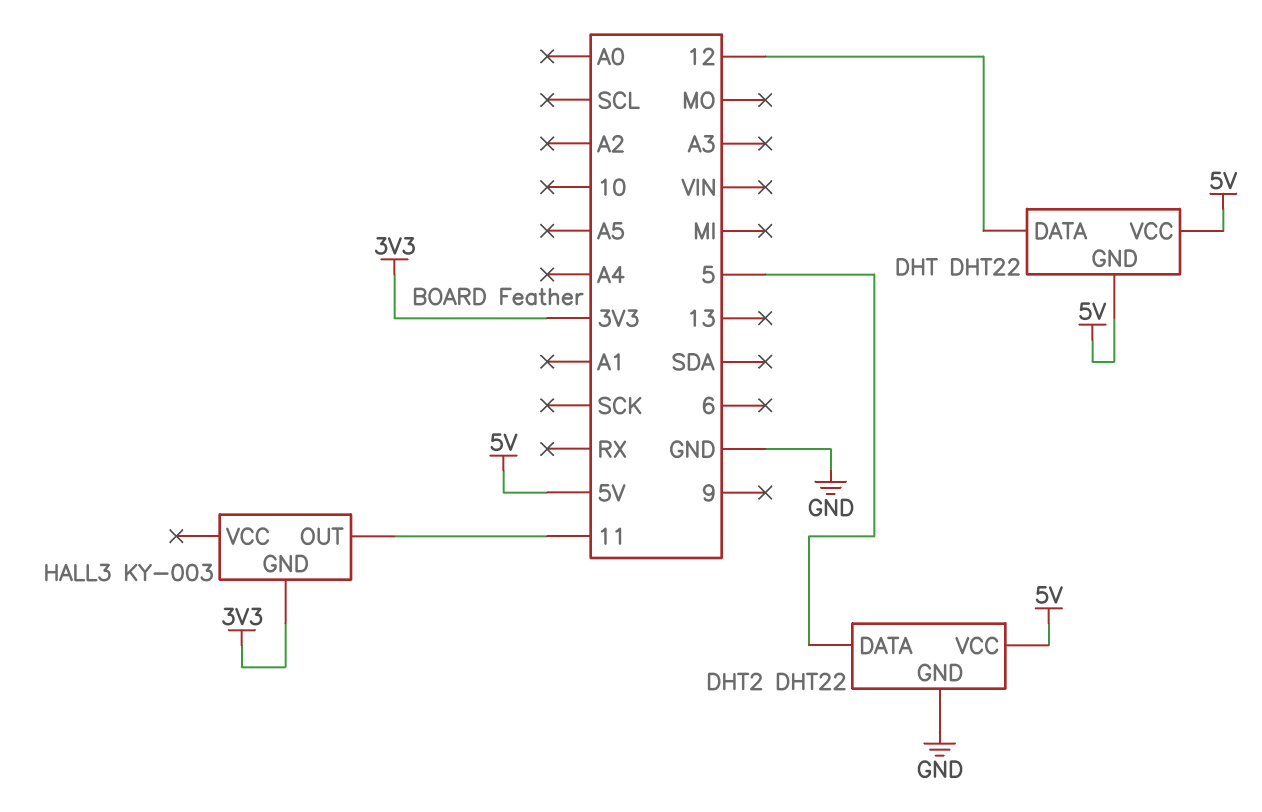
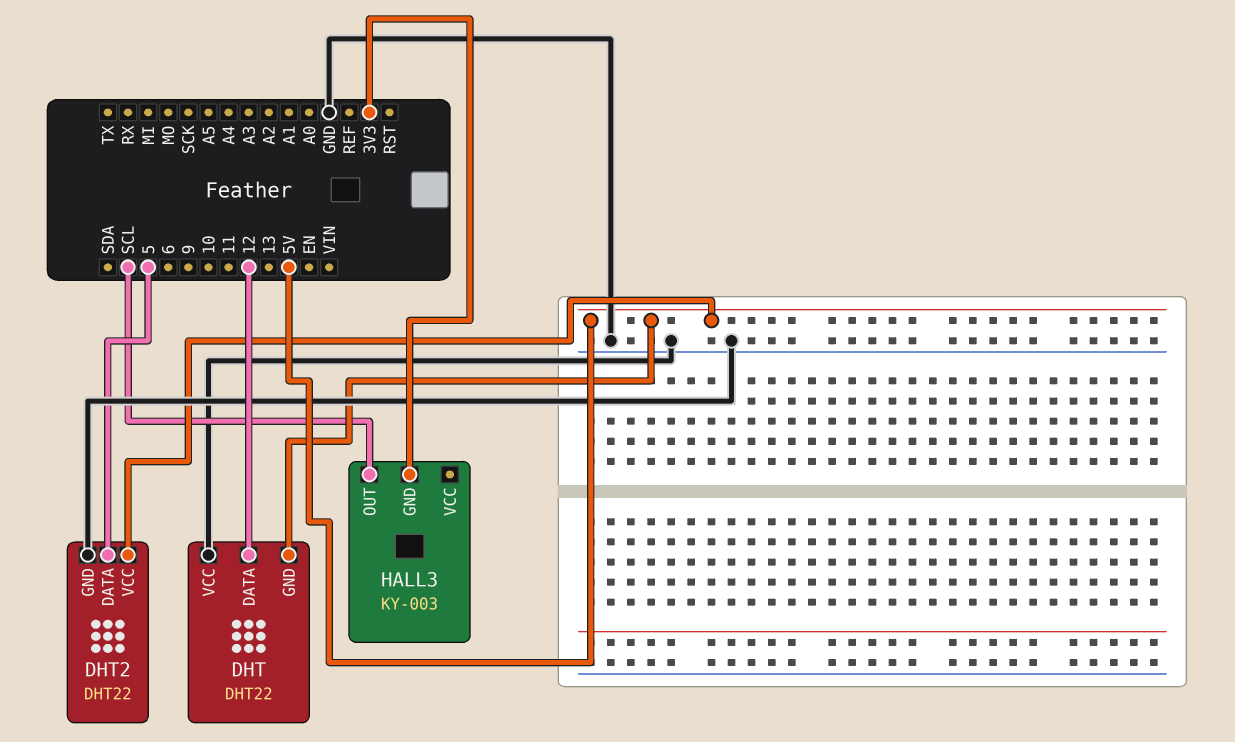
DHT pin VCC: 5V -> GND
HALL3 pin OUT: 11 -> SCL

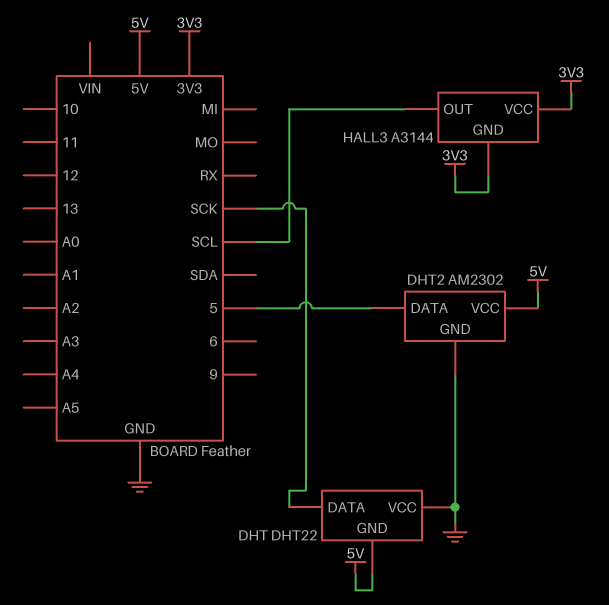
DHT pin DATA: 12 -> SCK
DHT2: DHT22 -> AM2302
HALL3: KY-003 -> A3144
HALL3 pin VCC: none -> 3V3

